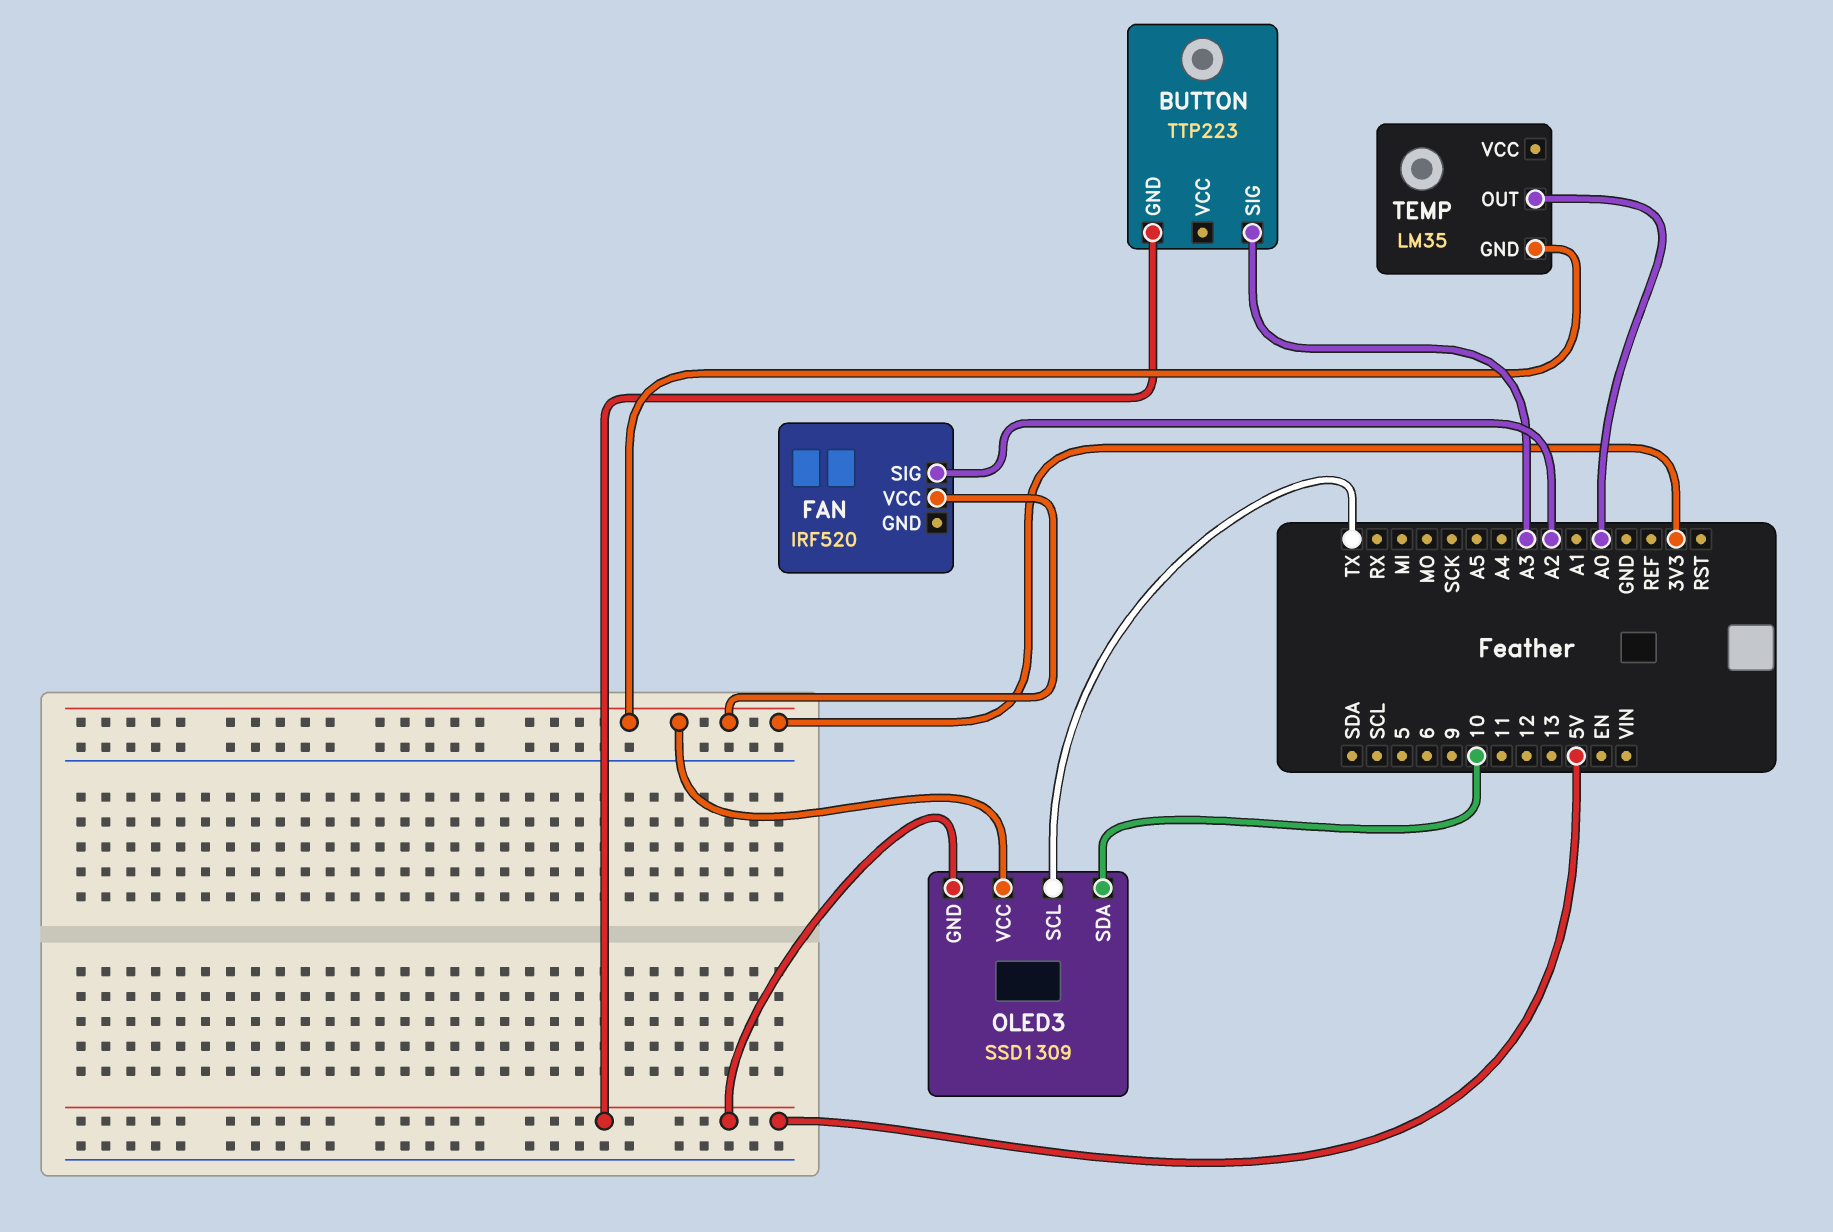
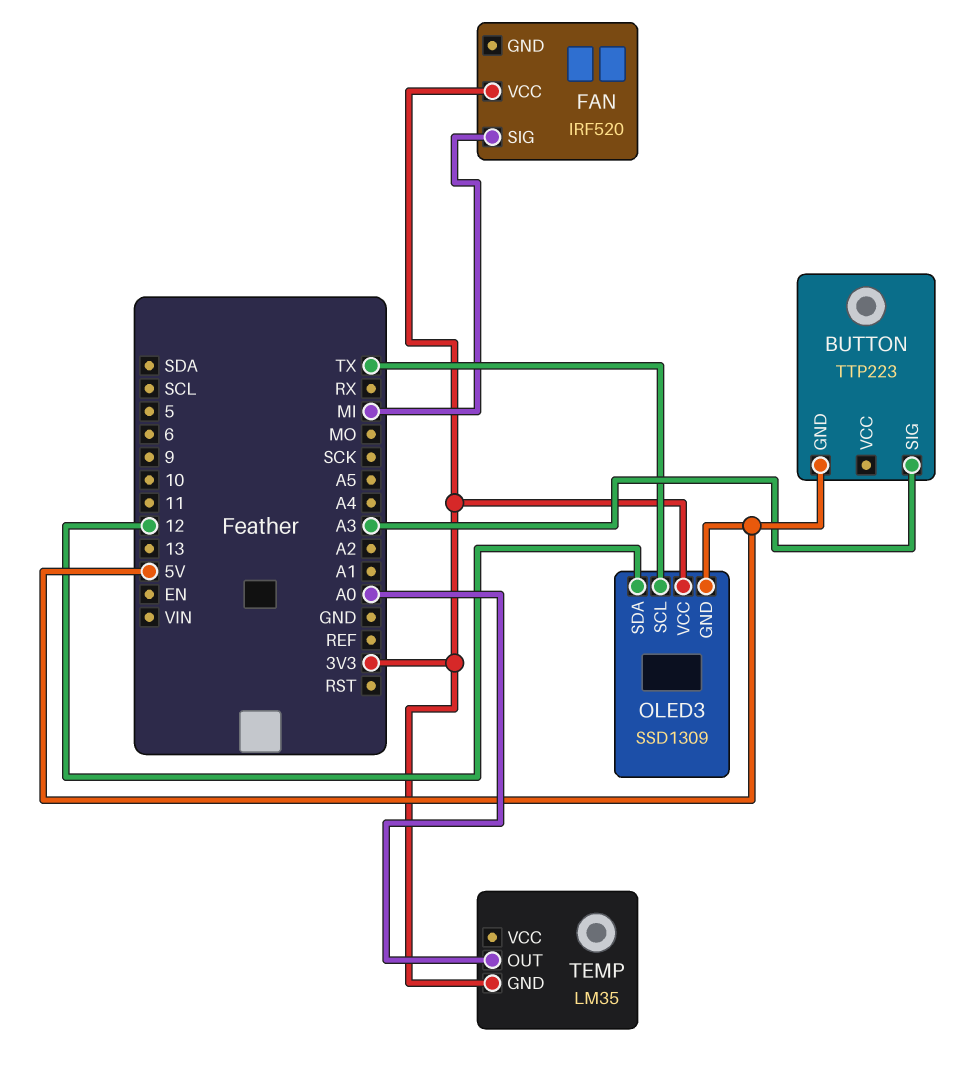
FAN pin SIG: A2 -> MI
OLED3 pin SDA: 10 -> 12

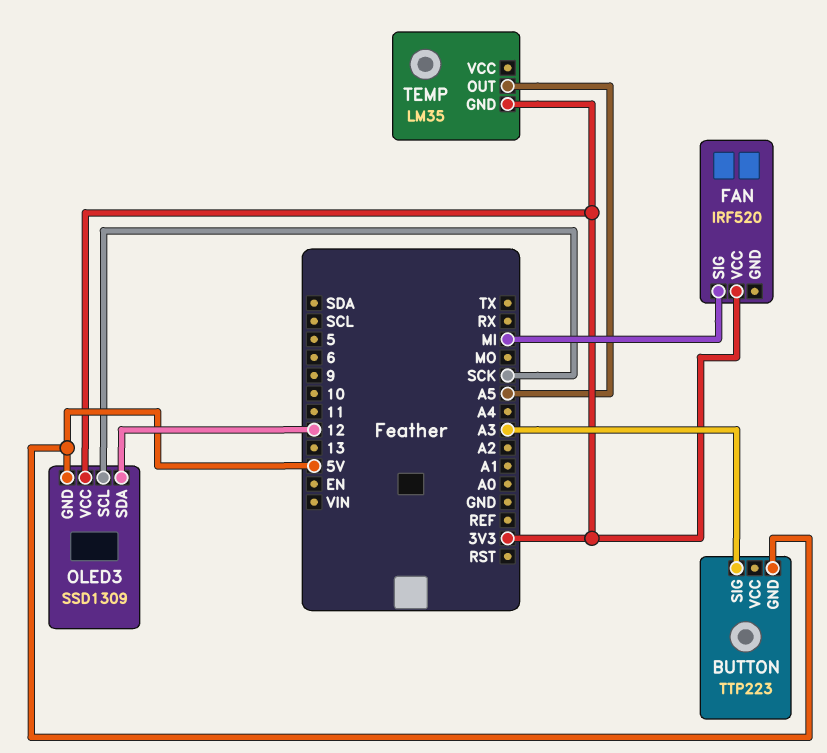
OLED3 pin SCL: TX -> SCK
TEMP pin OUT: A0 -> A5

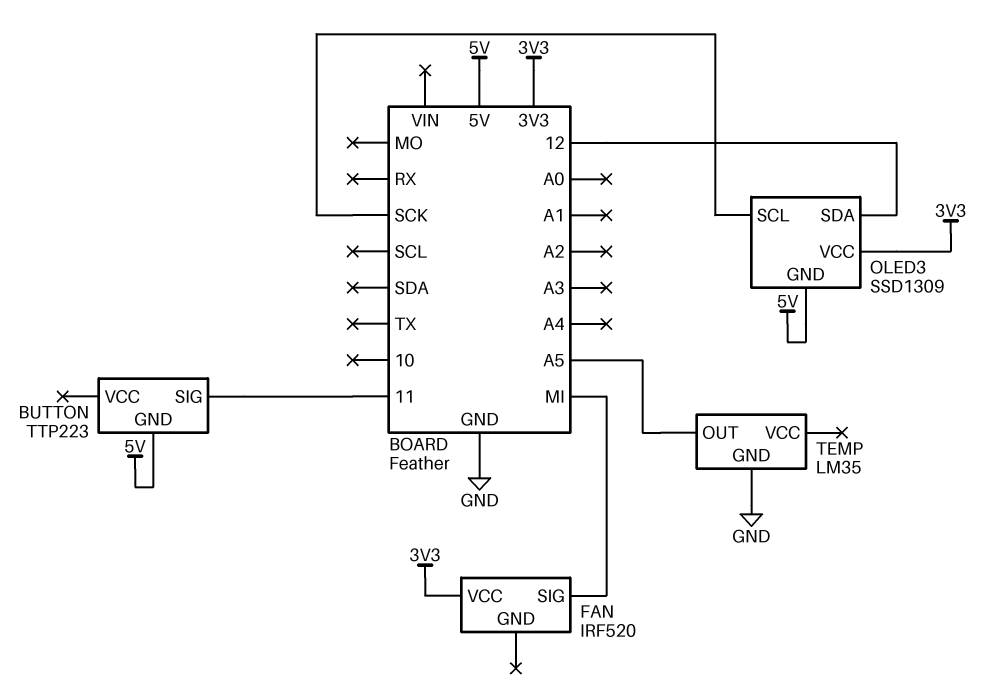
BUTTON pin SIG: A3 -> 11
TEMP pin GND: 3V3 -> GND

